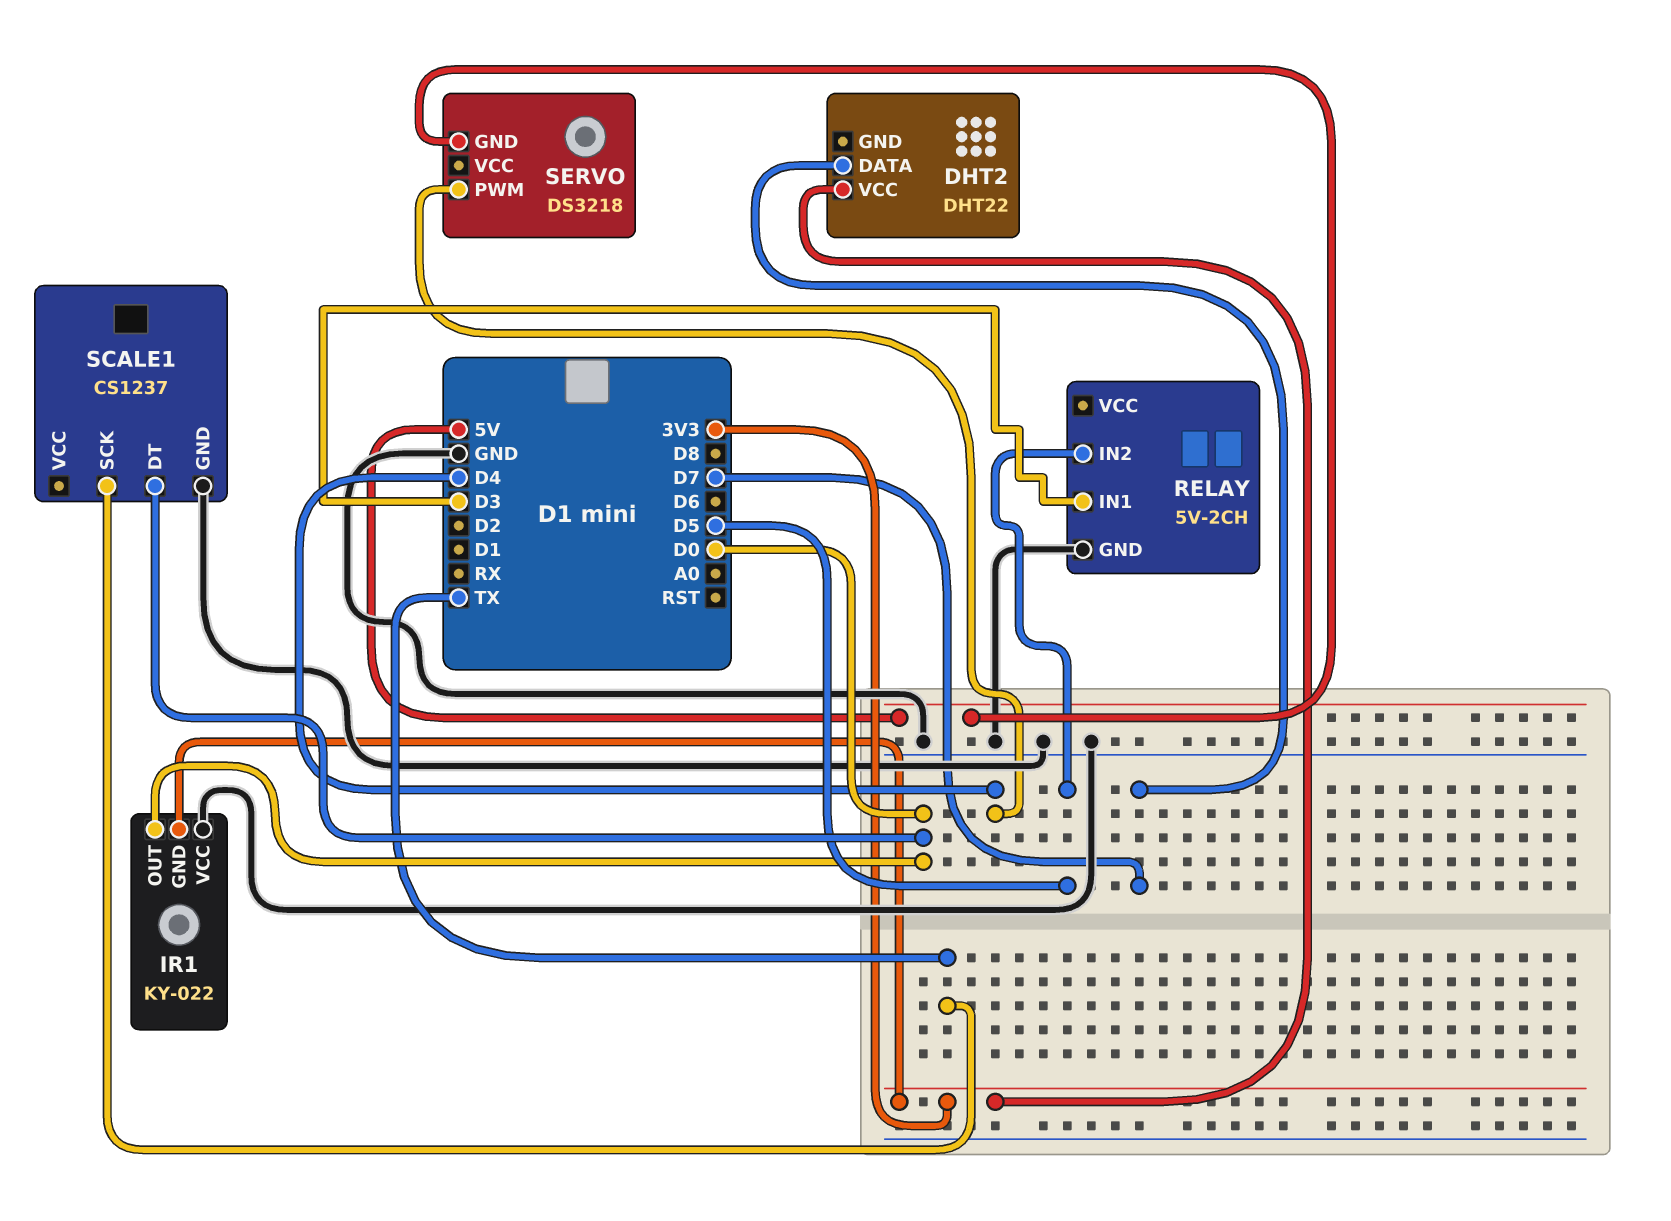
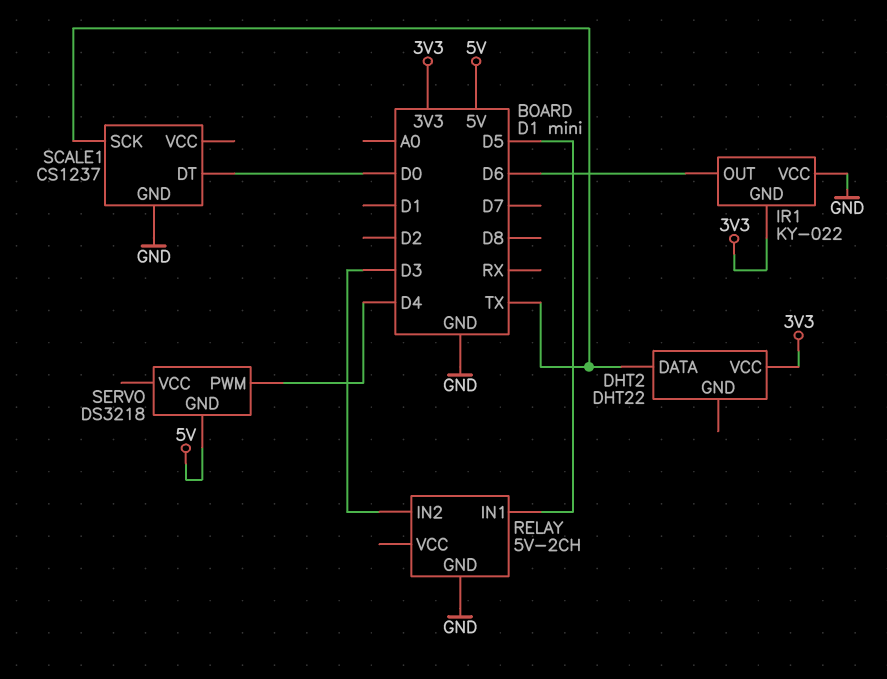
DHT2 pin DATA: D7 -> TX
IR1 pin OUT: D0 -> D6
RELAY pin IN1: D3 -> D5
RELAY pin IN2: D5 -> D3

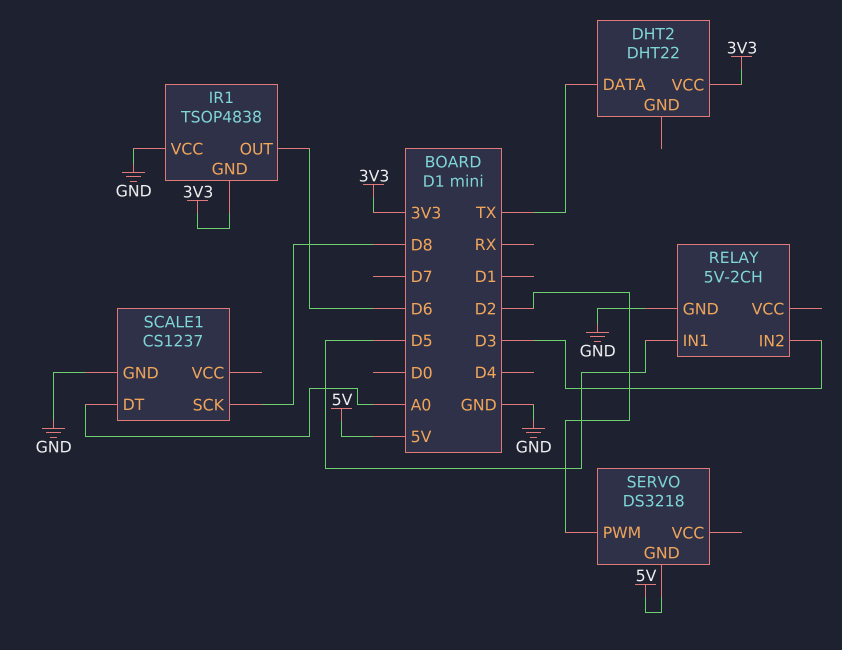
IR1: KY-022 -> TSOP4838
SCALE1 pin DT: D0 -> A0
SCALE1 pin SCK: TX -> D8
SERVO pin PWM: D4 -> D2

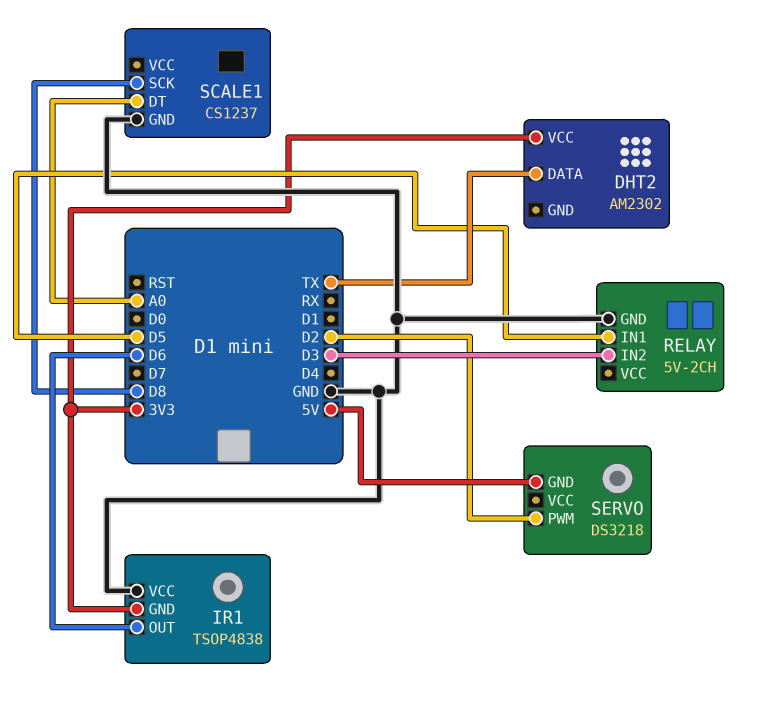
DHT2: DHT22 -> AM2302

